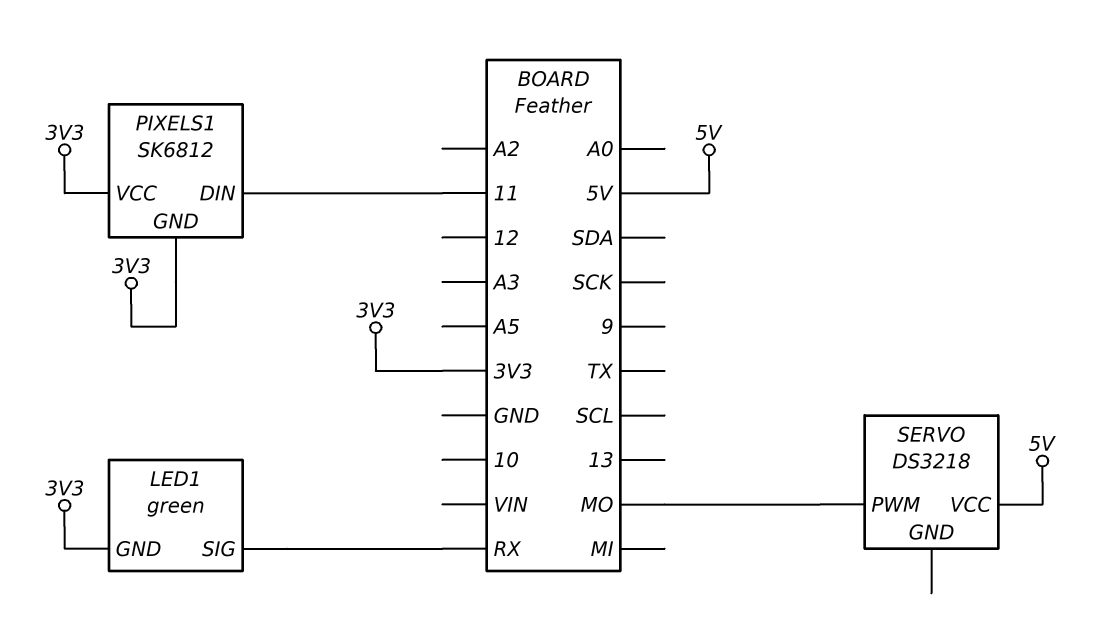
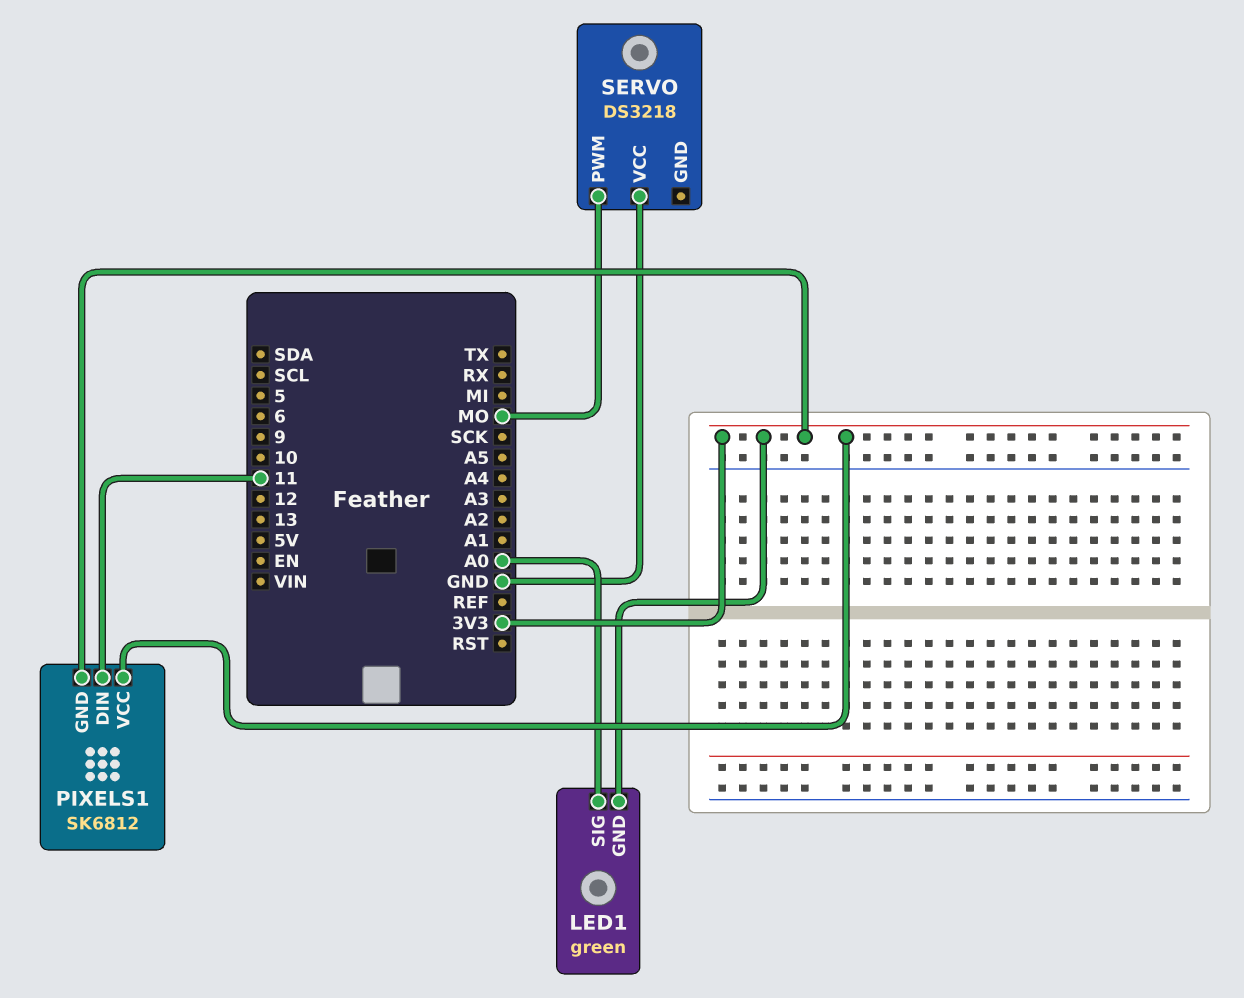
LED1 pin SIG: RX -> A0
SERVO pin VCC: 5V -> GND

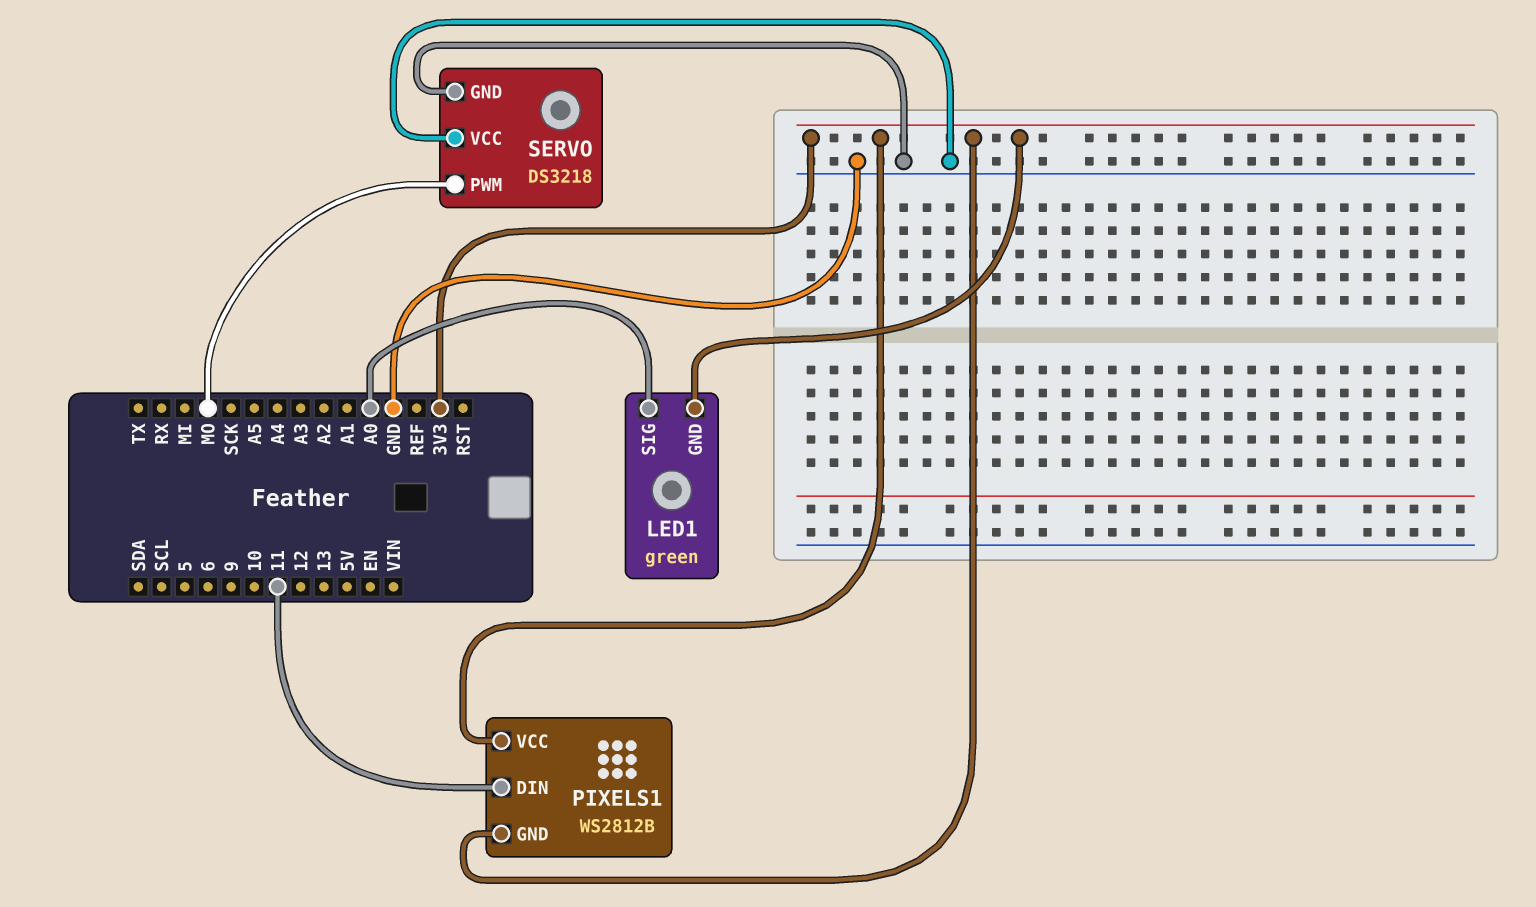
PIXELS1: SK6812 -> WS2812B
SERVO pin GND: none -> GND

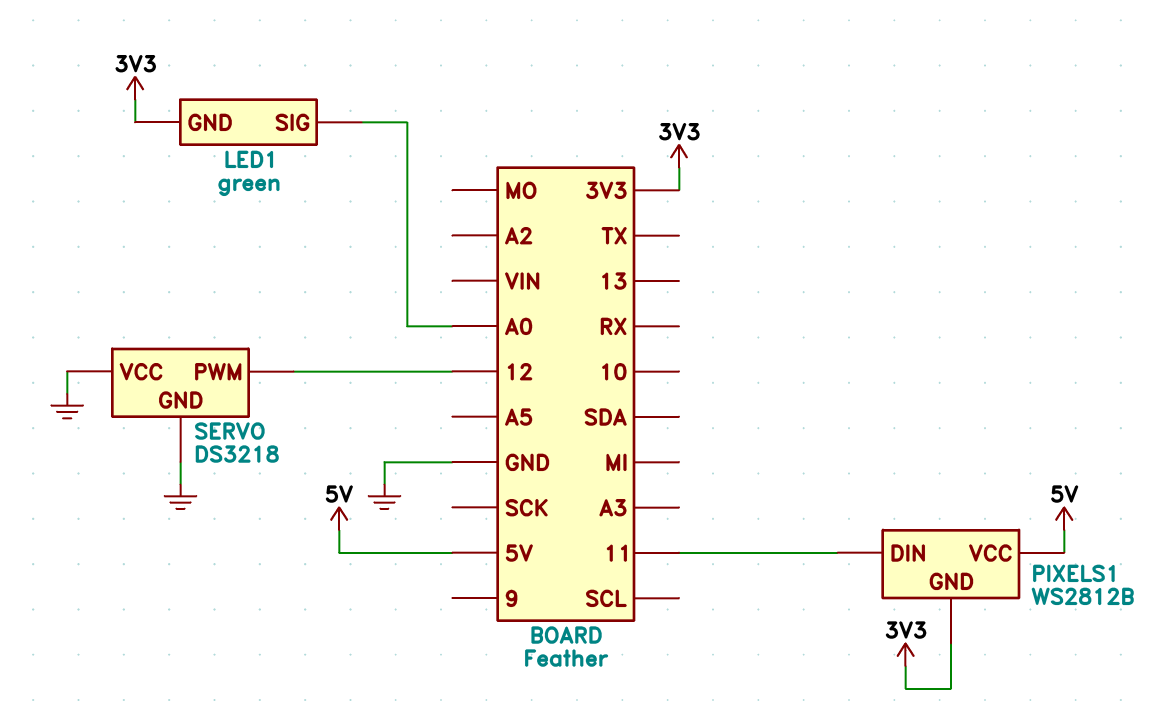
PIXELS1 pin VCC: 3V3 -> 5V
SERVO pin PWM: MO -> 12

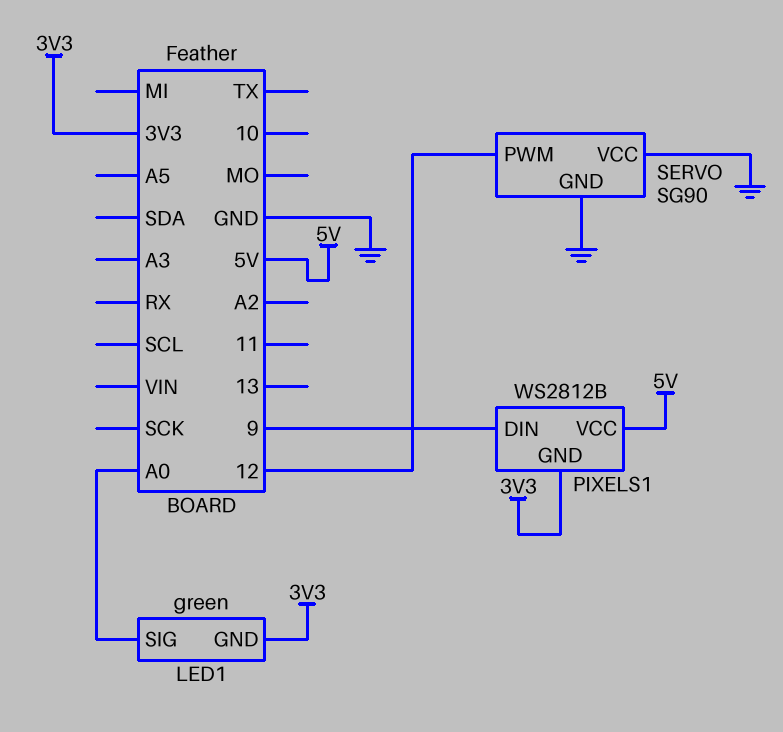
PIXELS1 pin DIN: 11 -> 9
SERVO: DS3218 -> SG90

